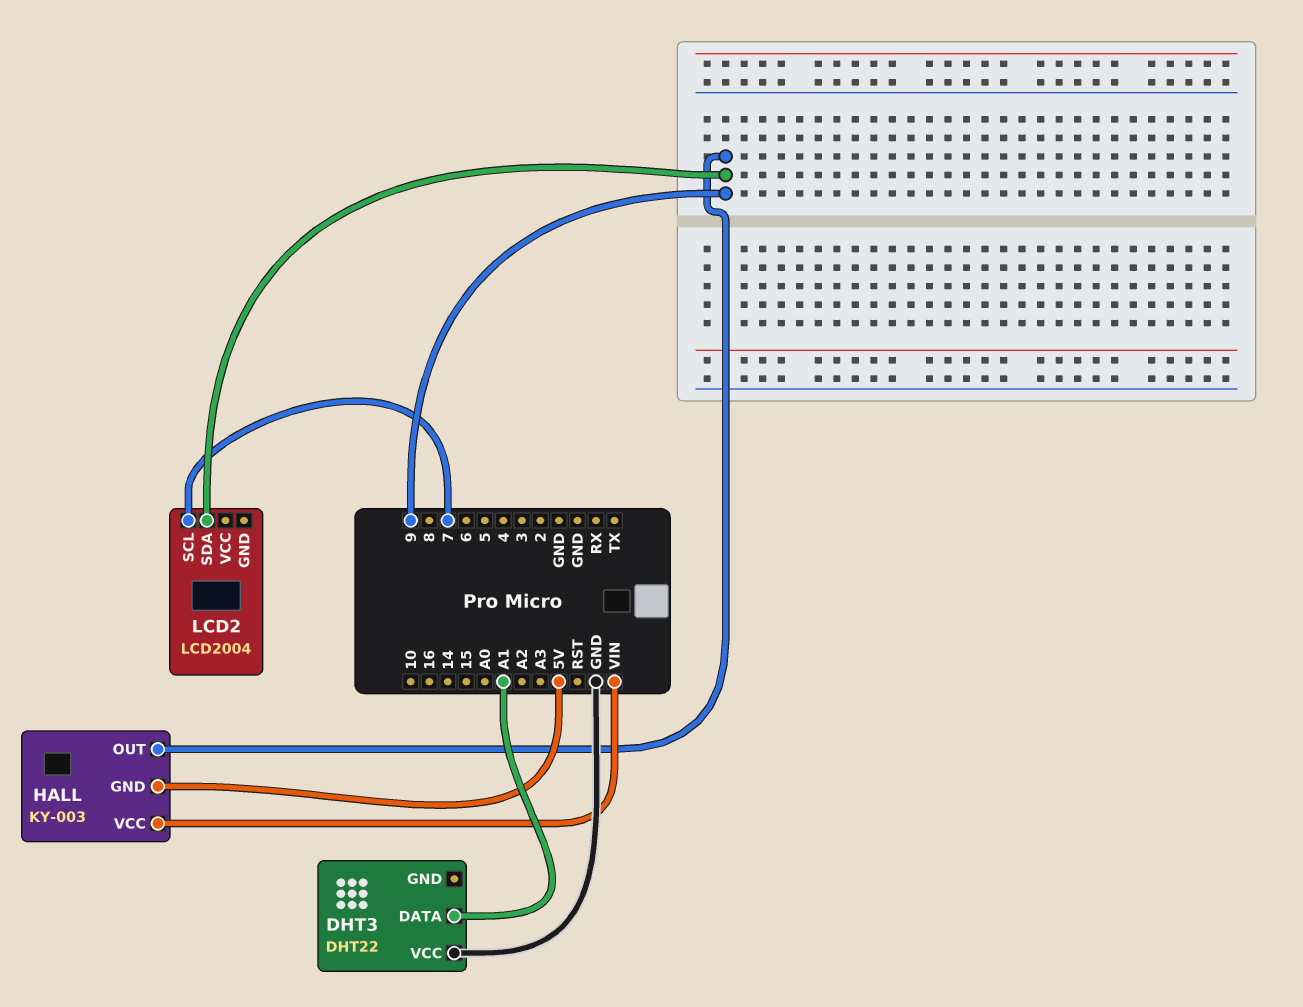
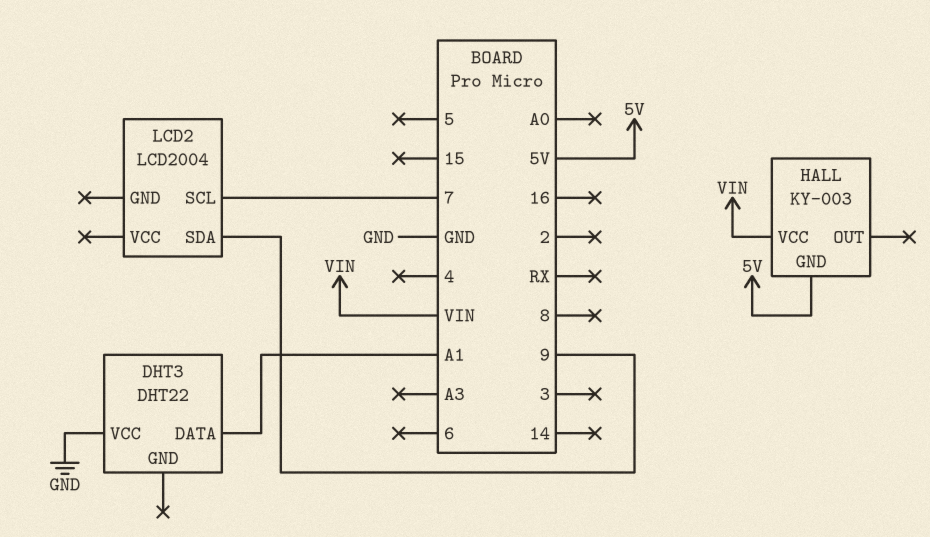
HALL pin OUT: 9 -> none

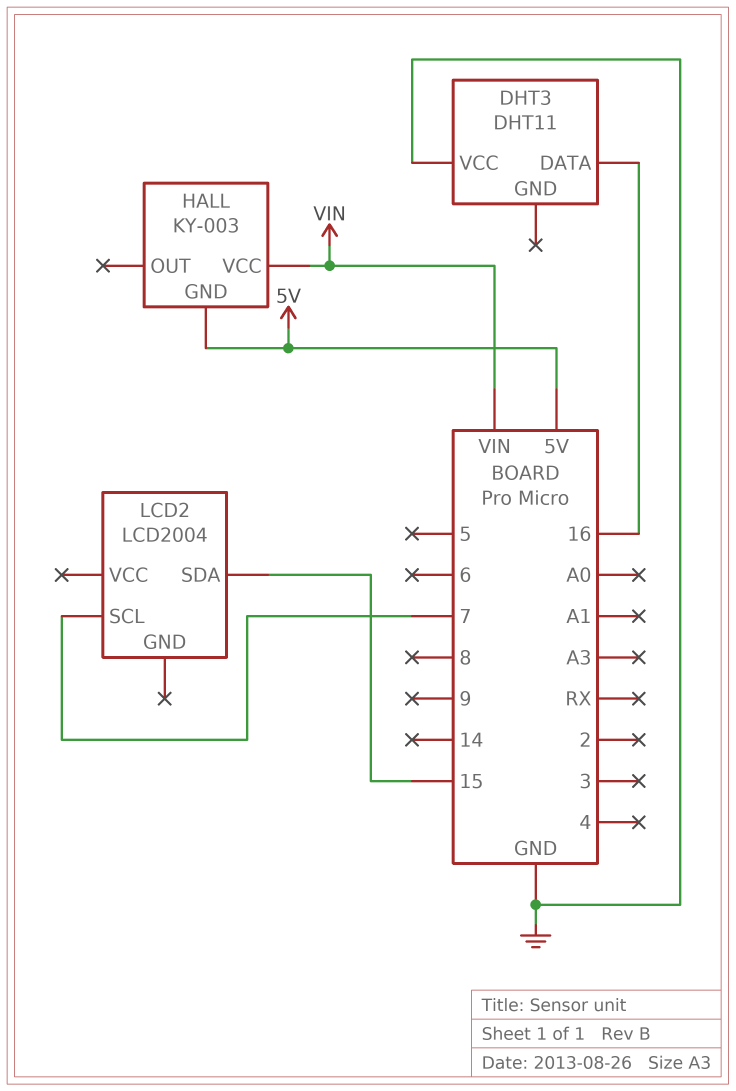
DHT3: DHT22 -> DHT11
DHT3 pin DATA: A1 -> 16
LCD2 pin SDA: 9 -> 15

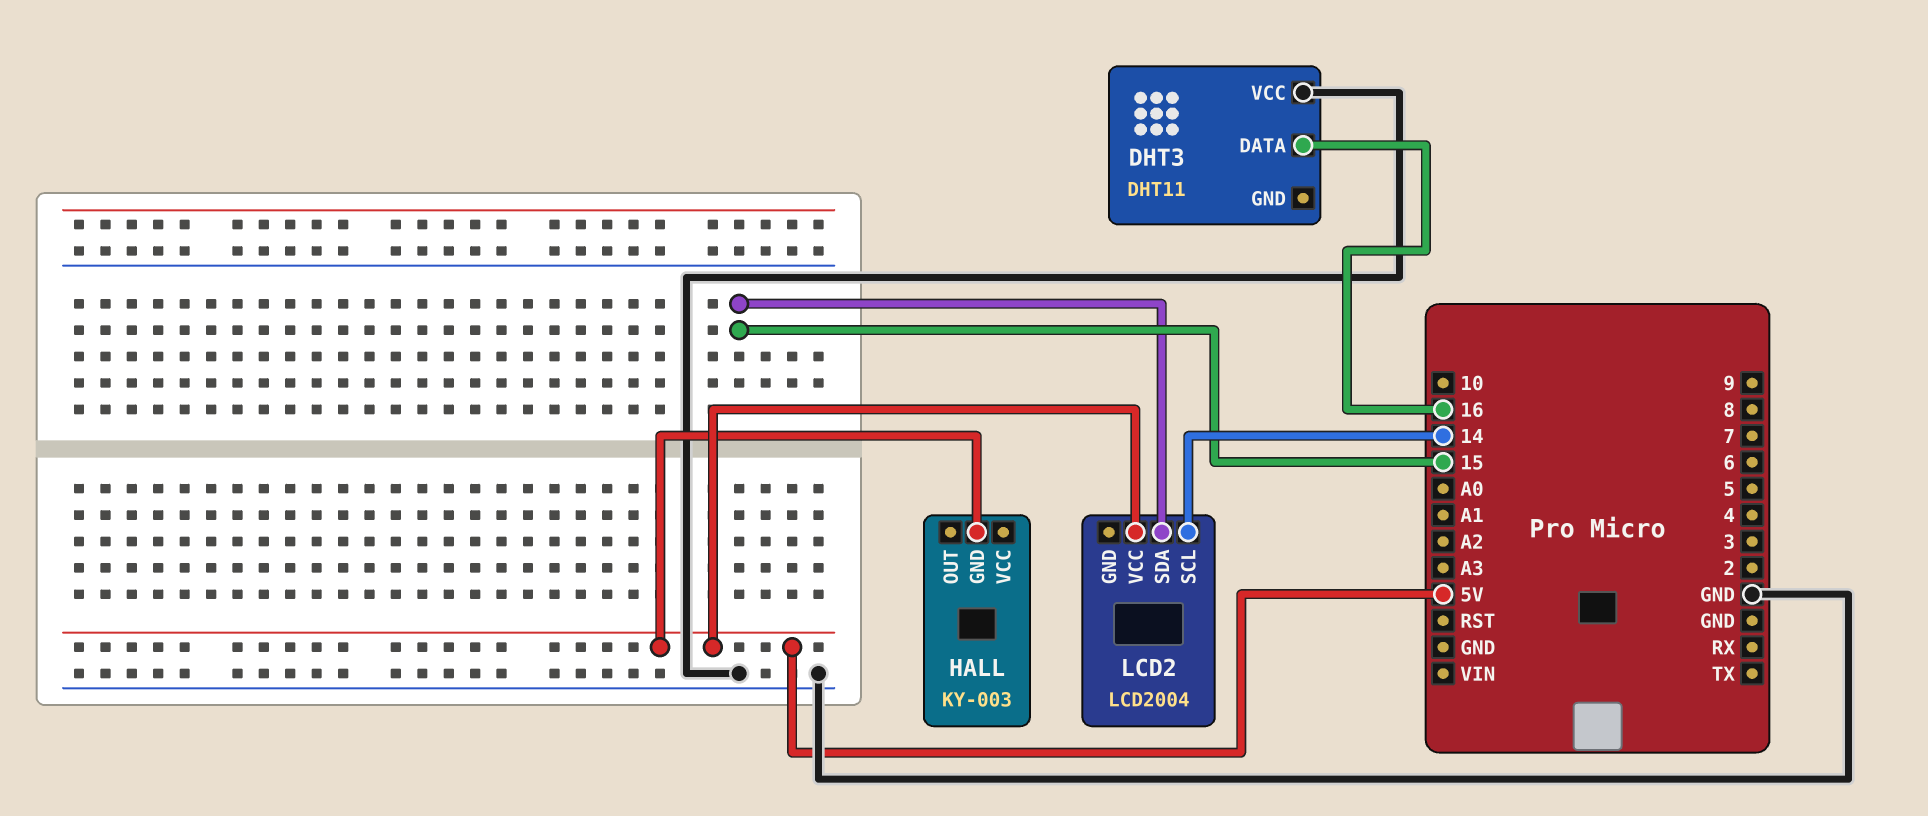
HALL pin VCC: VIN -> none
LCD2 pin SCL: 7 -> 14
LCD2 pin VCC: none -> 5V

